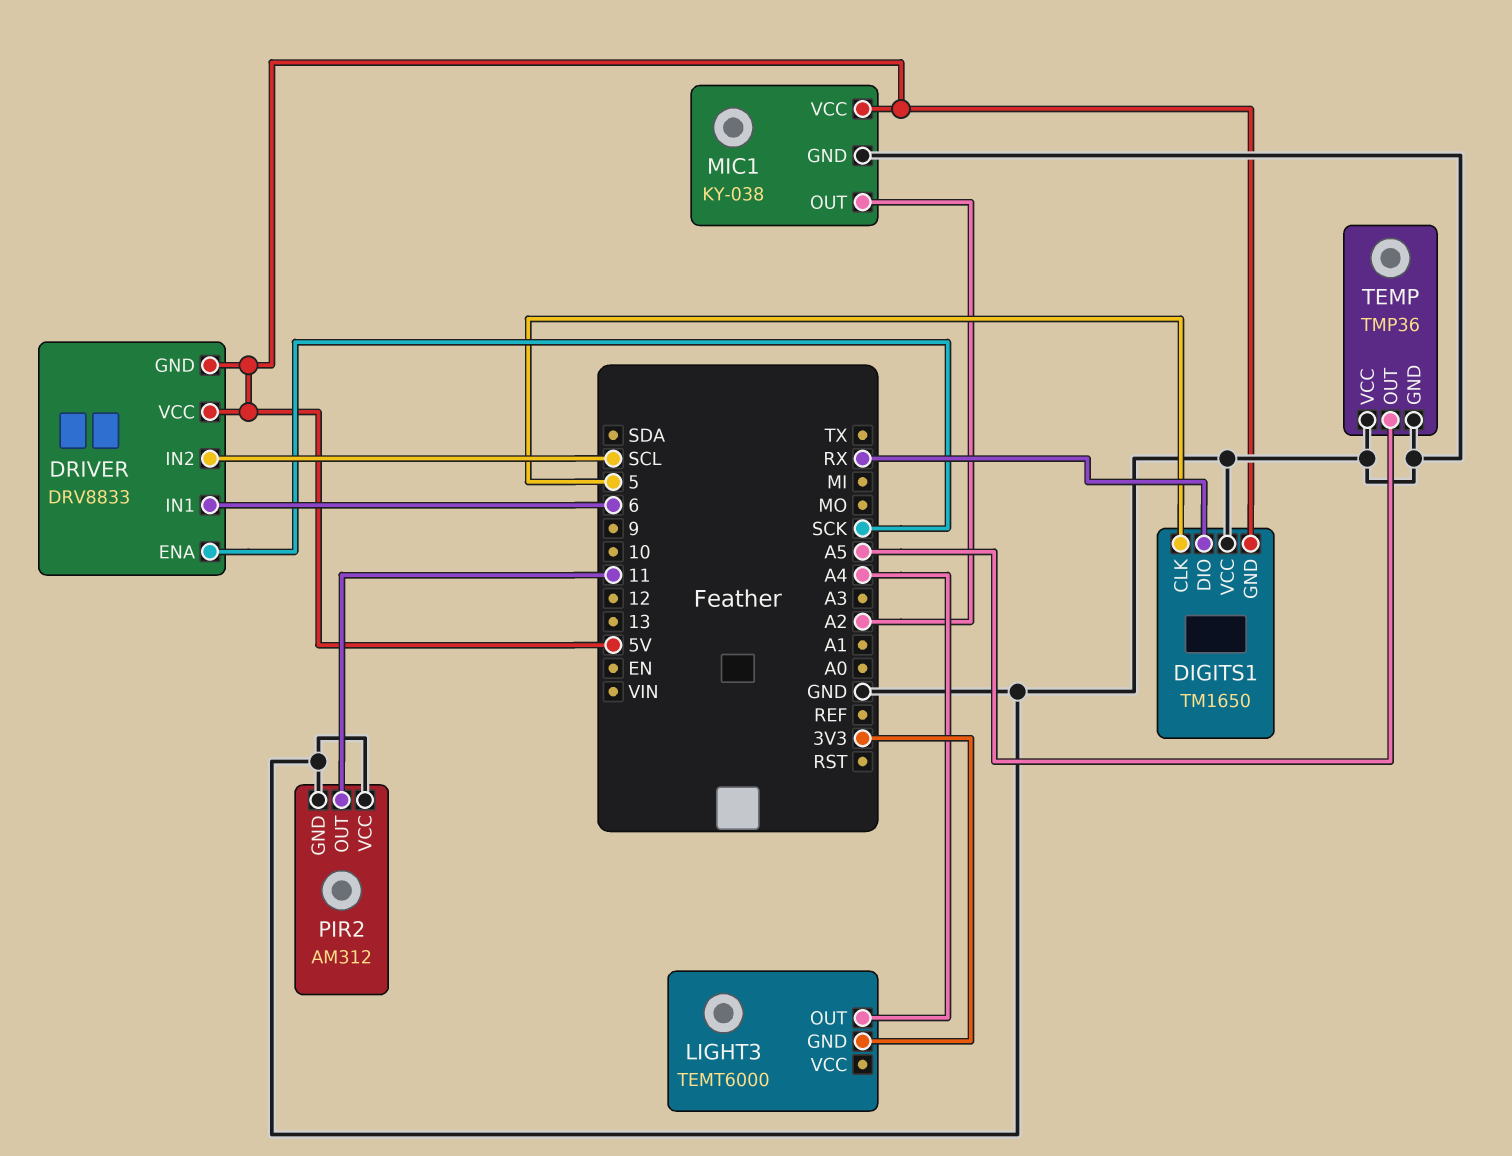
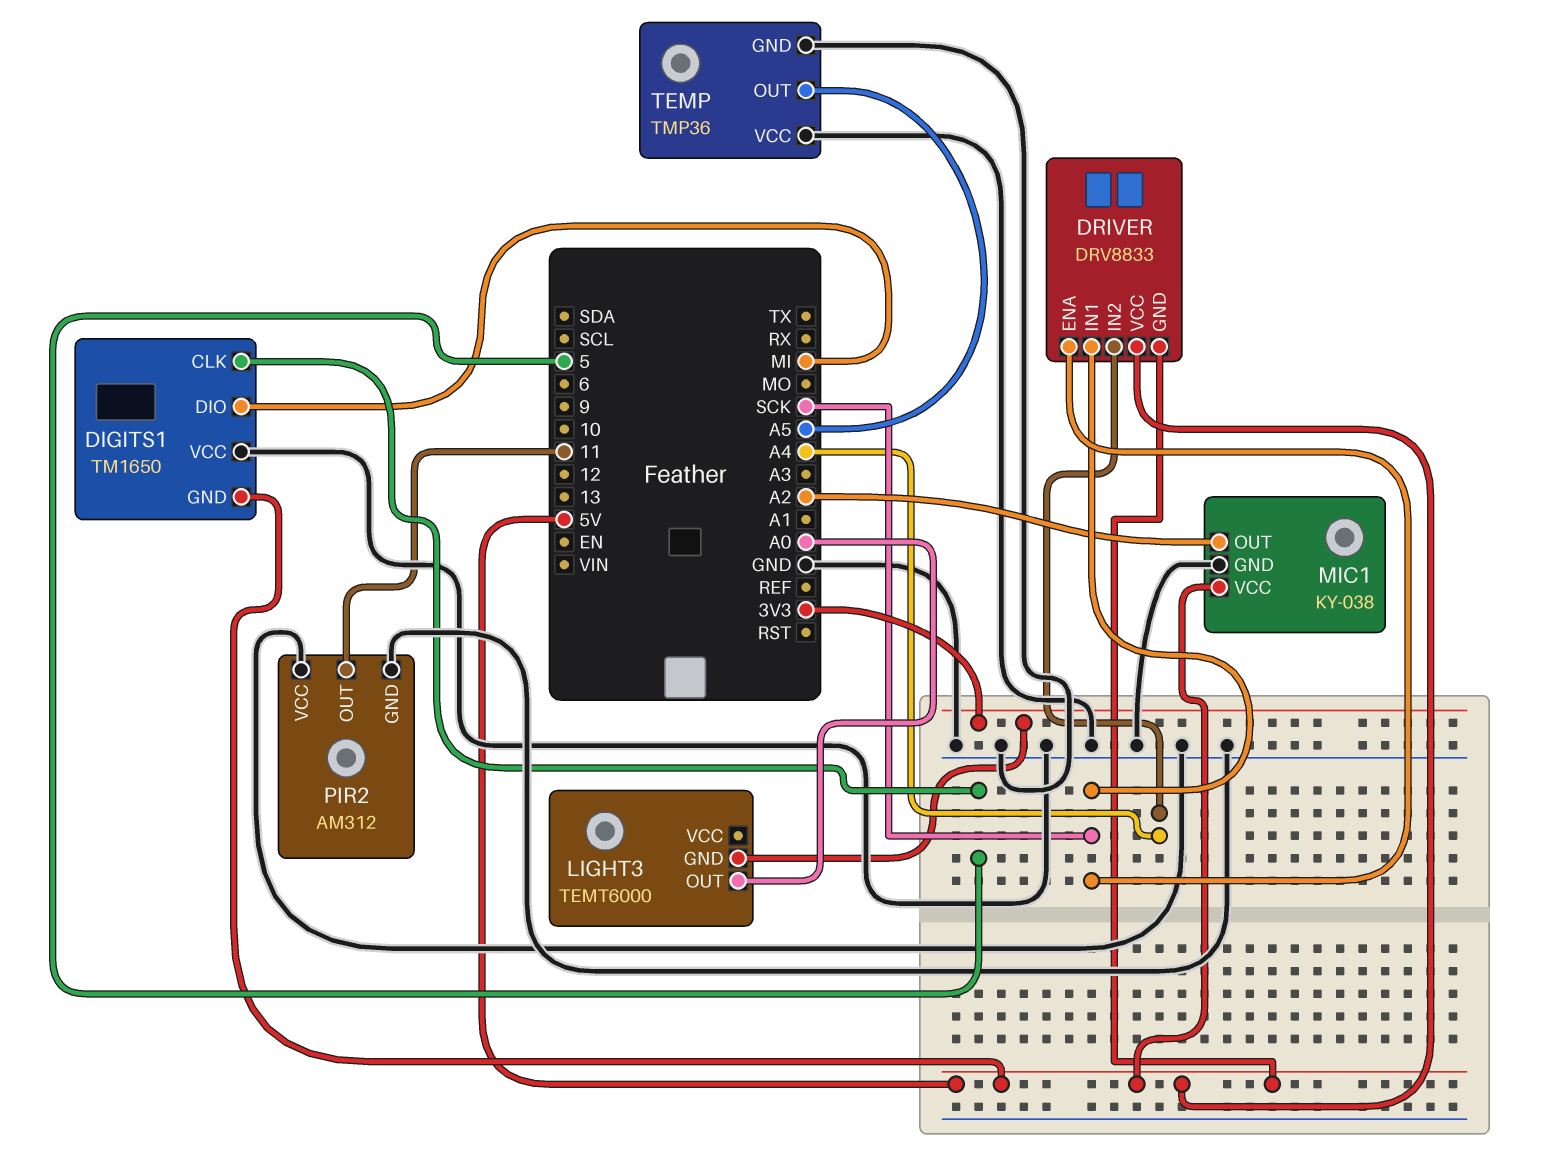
DIGITS1 pin DIO: RX -> MI
DRIVER pin IN1: 6 -> SCK
DRIVER pin IN2: SCL -> A4
LIGHT3 pin OUT: A4 -> A0

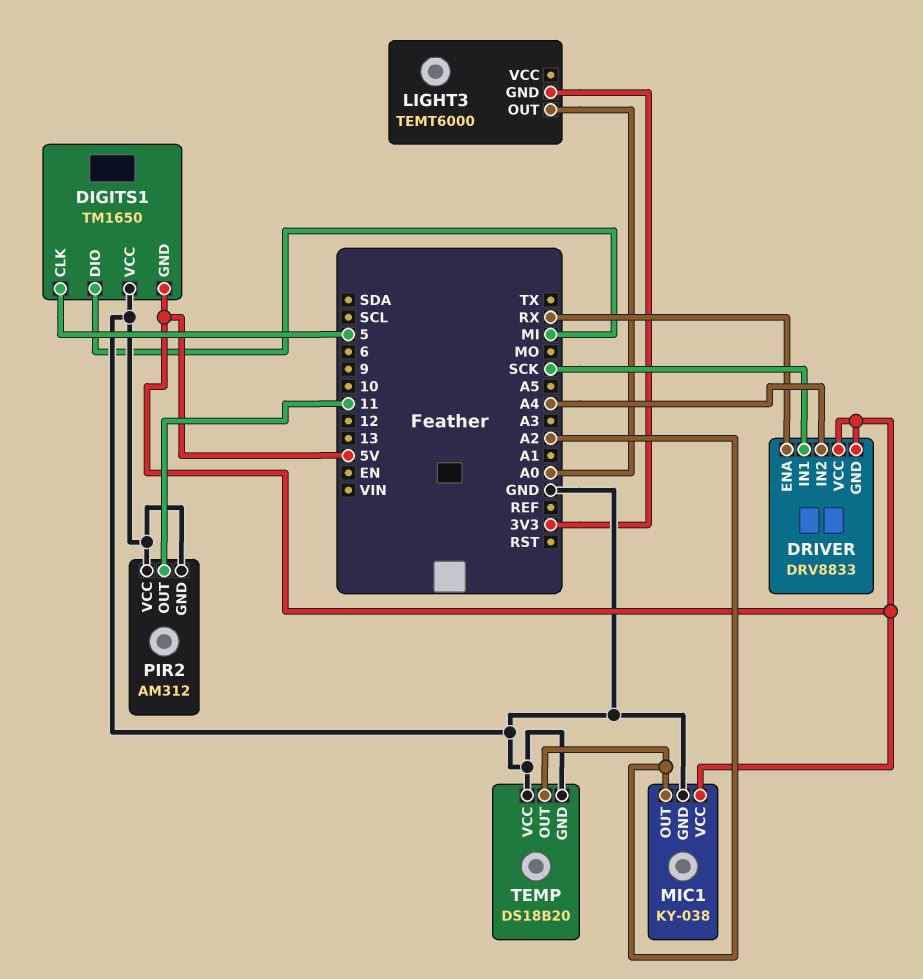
DRIVER pin ENA: SCK -> RX
TEMP: TMP36 -> DS18B20
TEMP pin OUT: A5 -> A2

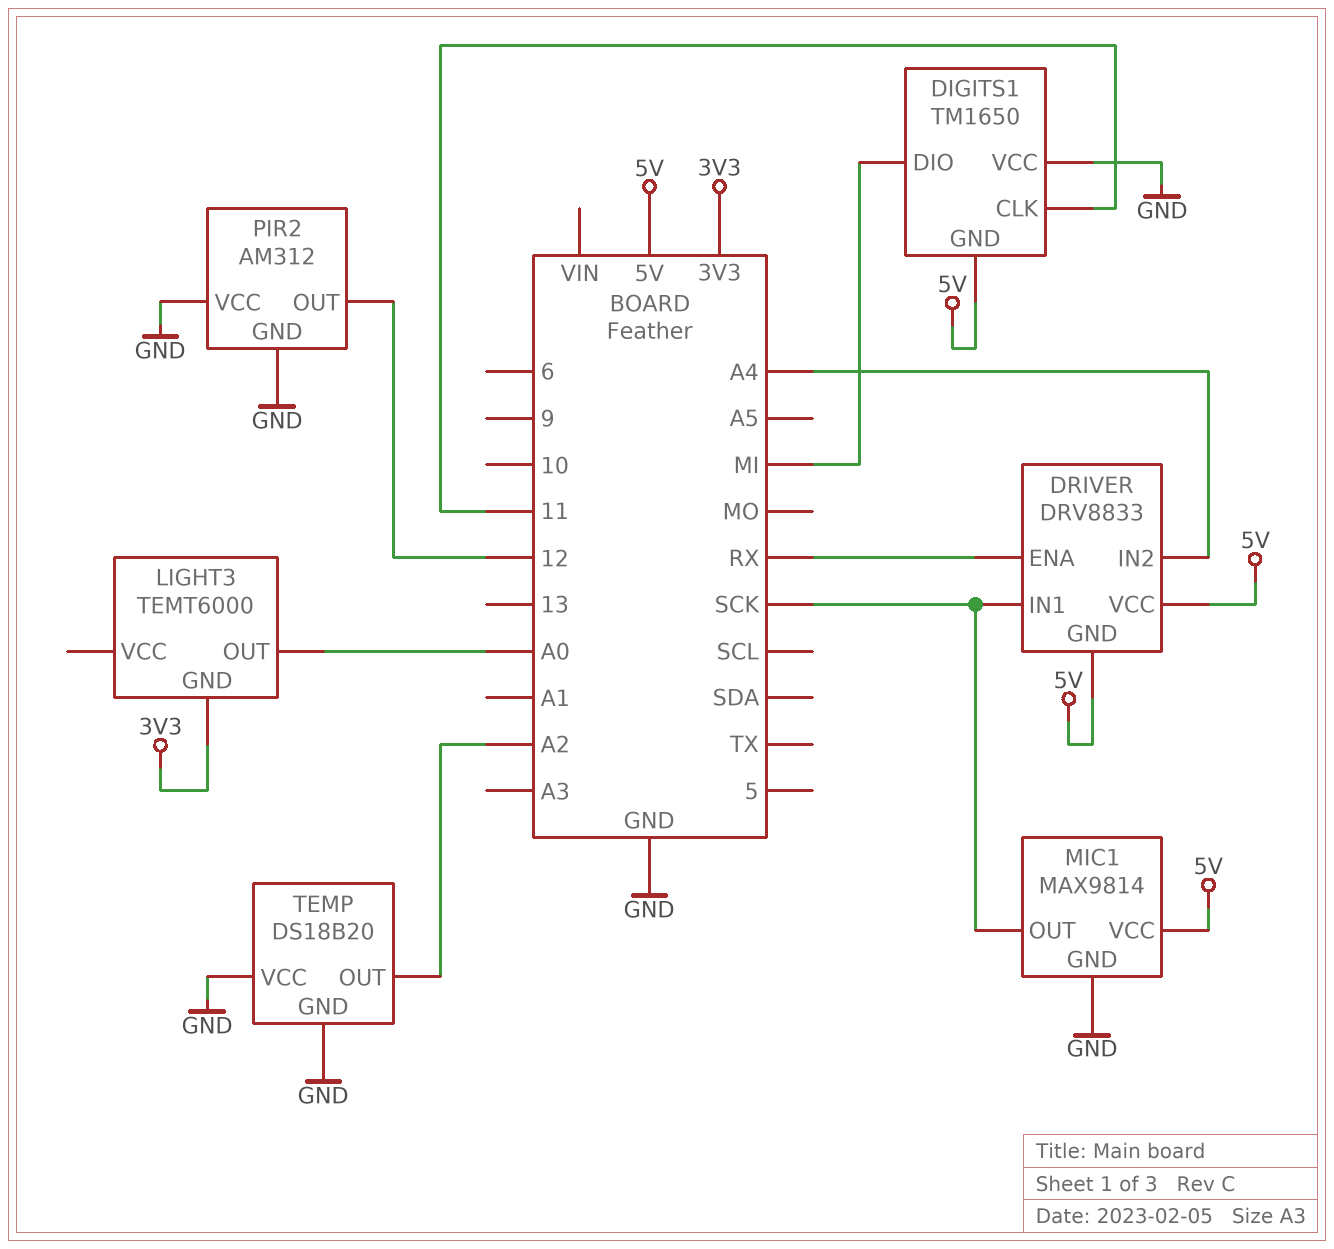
DIGITS1 pin CLK: 5 -> 11
MIC1: KY-038 -> MAX9814
MIC1 pin OUT: A2 -> SCK
PIR2 pin OUT: 11 -> 12

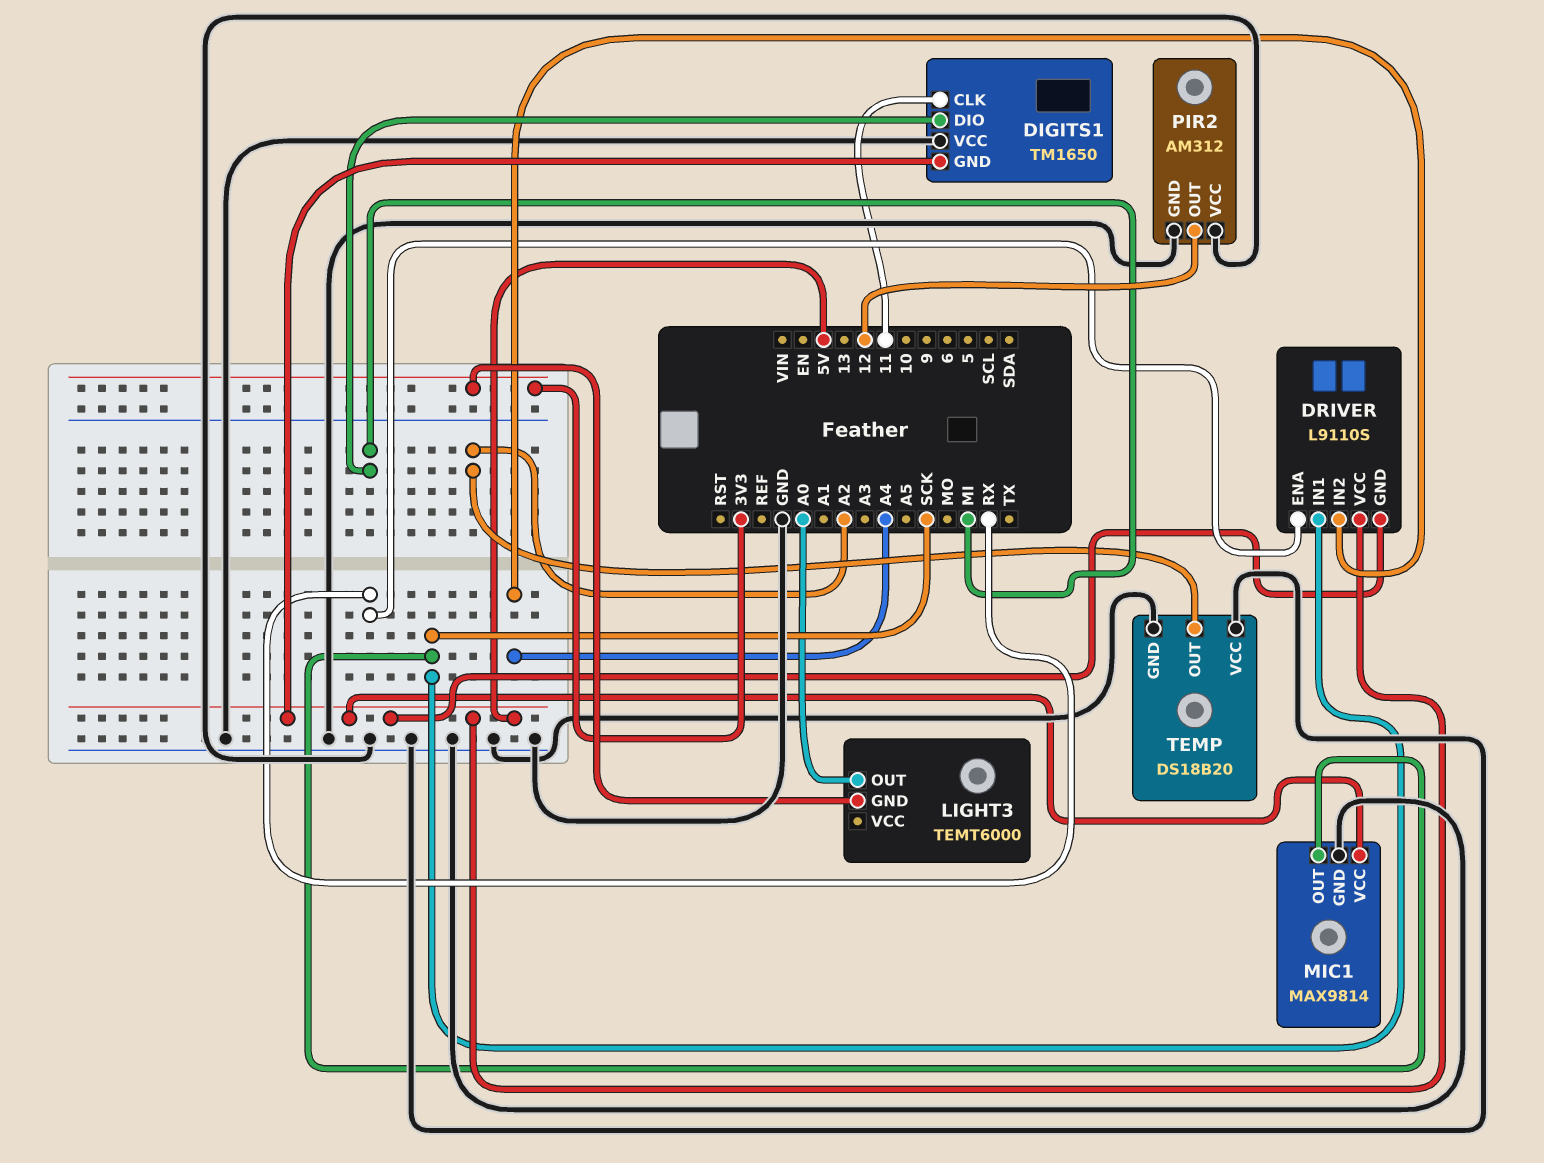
DRIVER: DRV8833 -> L9110S

